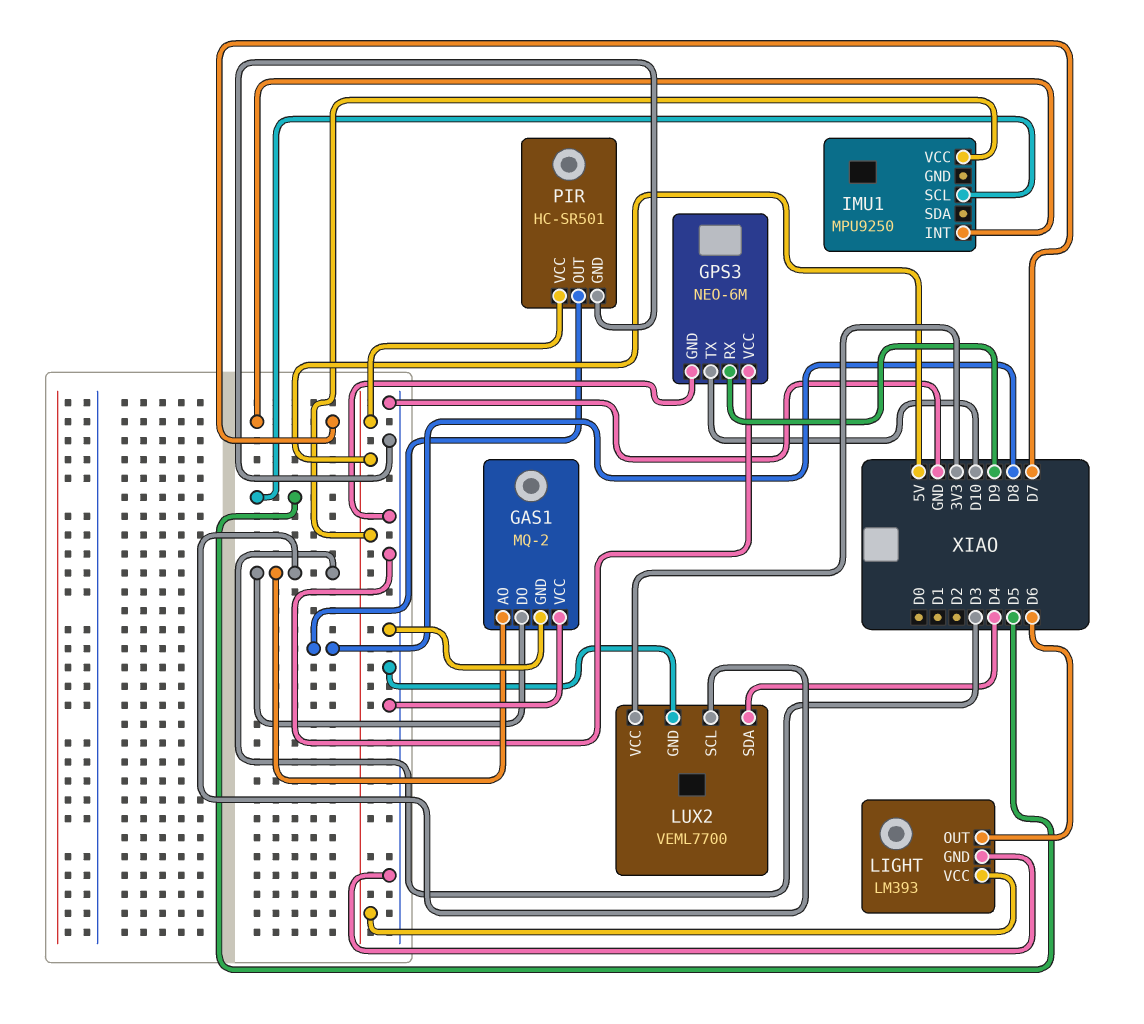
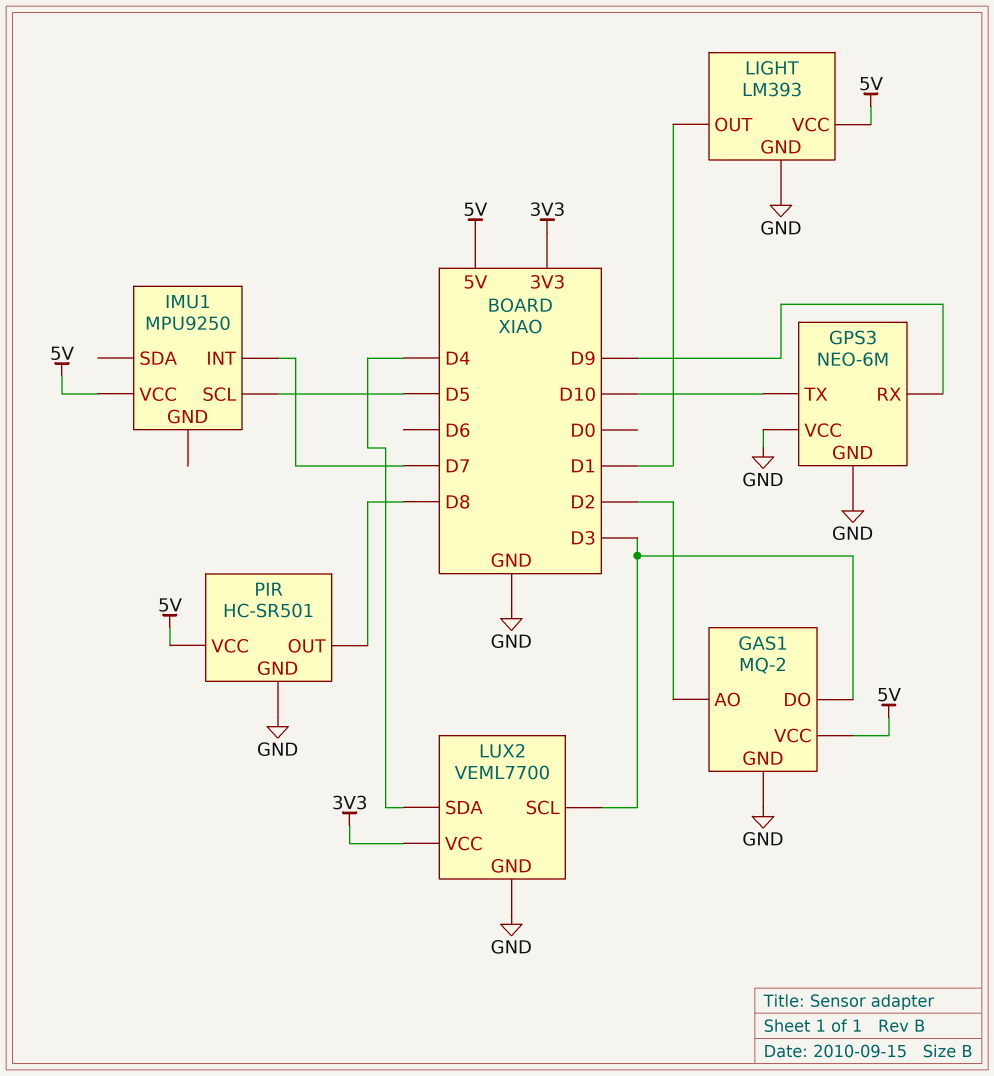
GAS1 pin AO: D3 -> D2
GAS1 pin VCC: GND -> 5V
LIGHT pin OUT: D6 -> D1

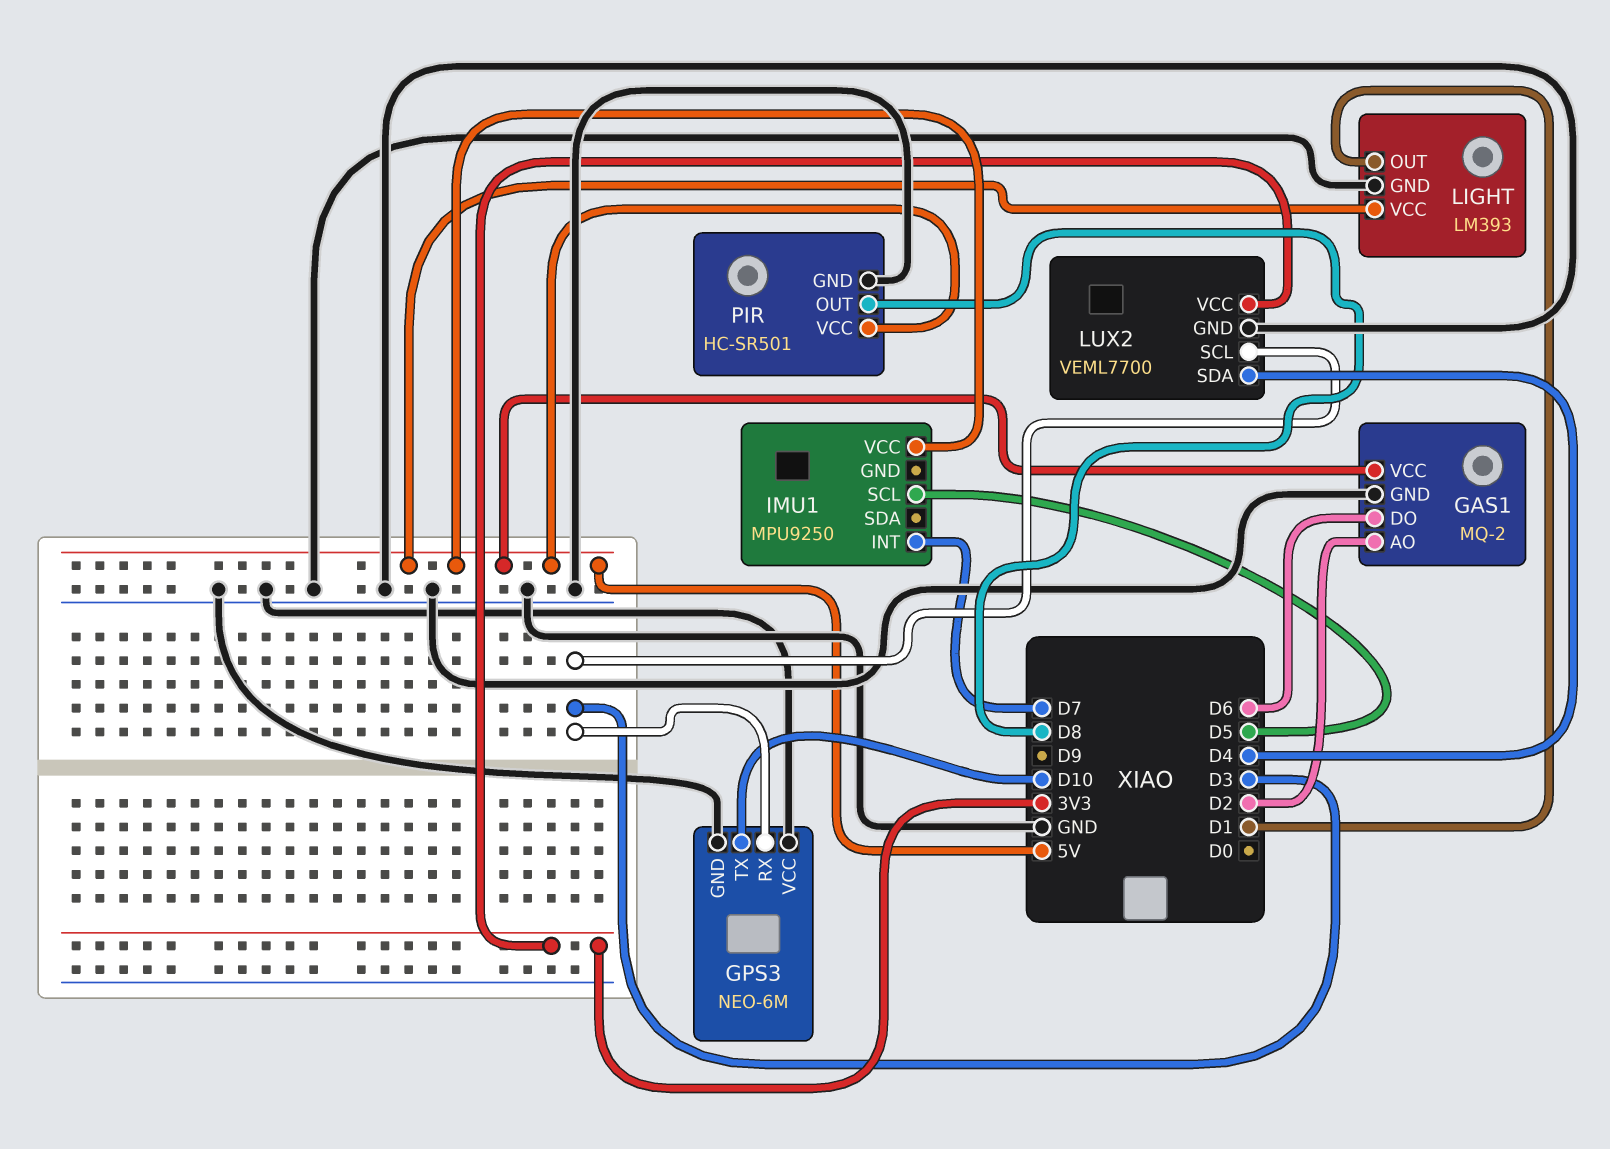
GAS1 pin DO: D3 -> D6
GPS3 pin RX: D9 -> D3

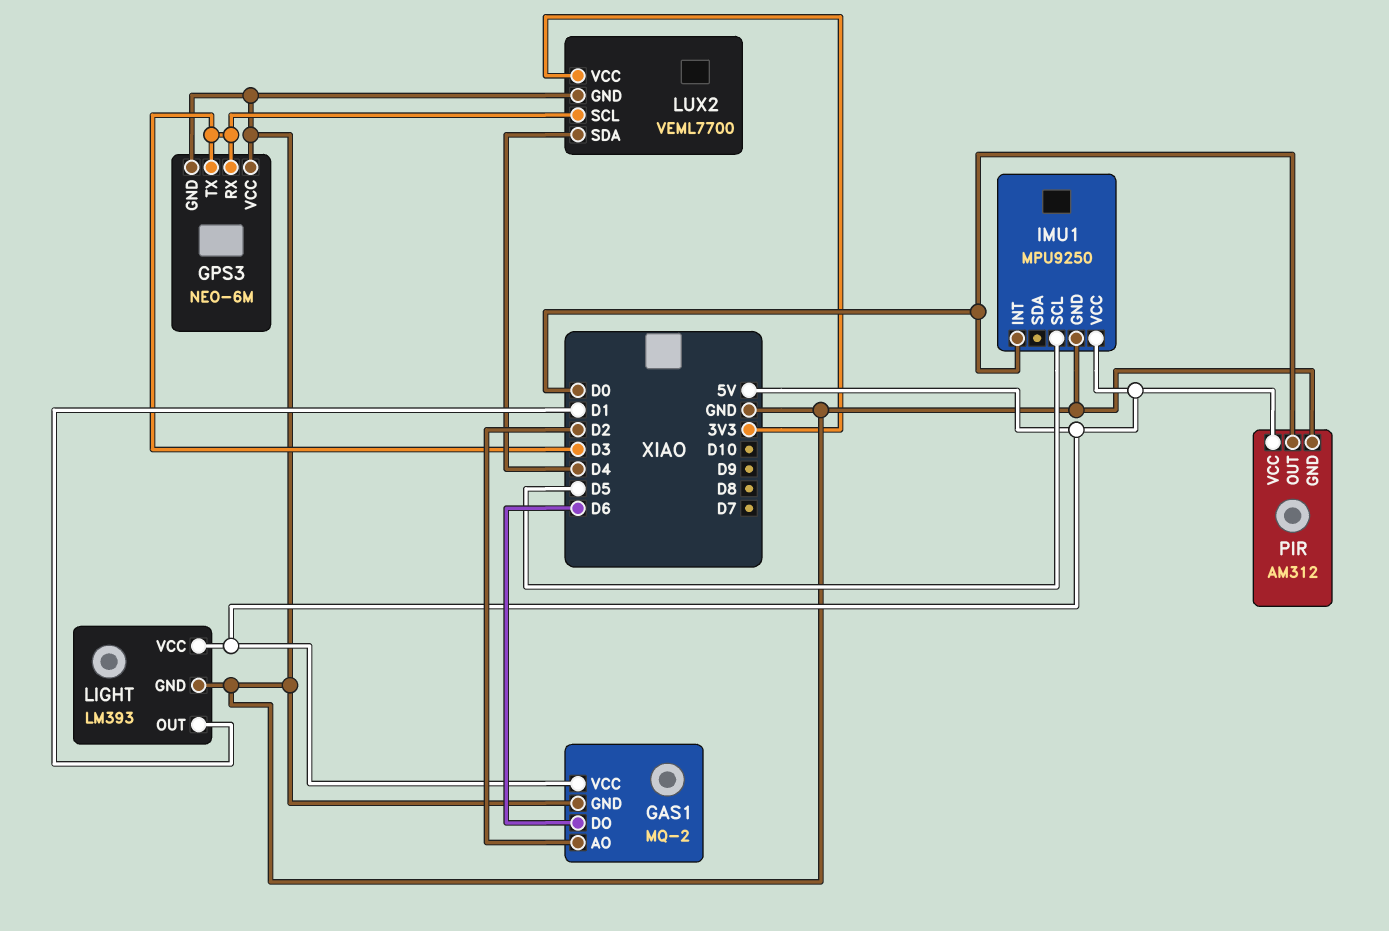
GPS3 pin TX: D10 -> D3
IMU1 pin GND: none -> GND
IMU1 pin INT: D7 -> D0
PIR: HC-SR501 -> AM312
PIR pin OUT: D8 -> D0

